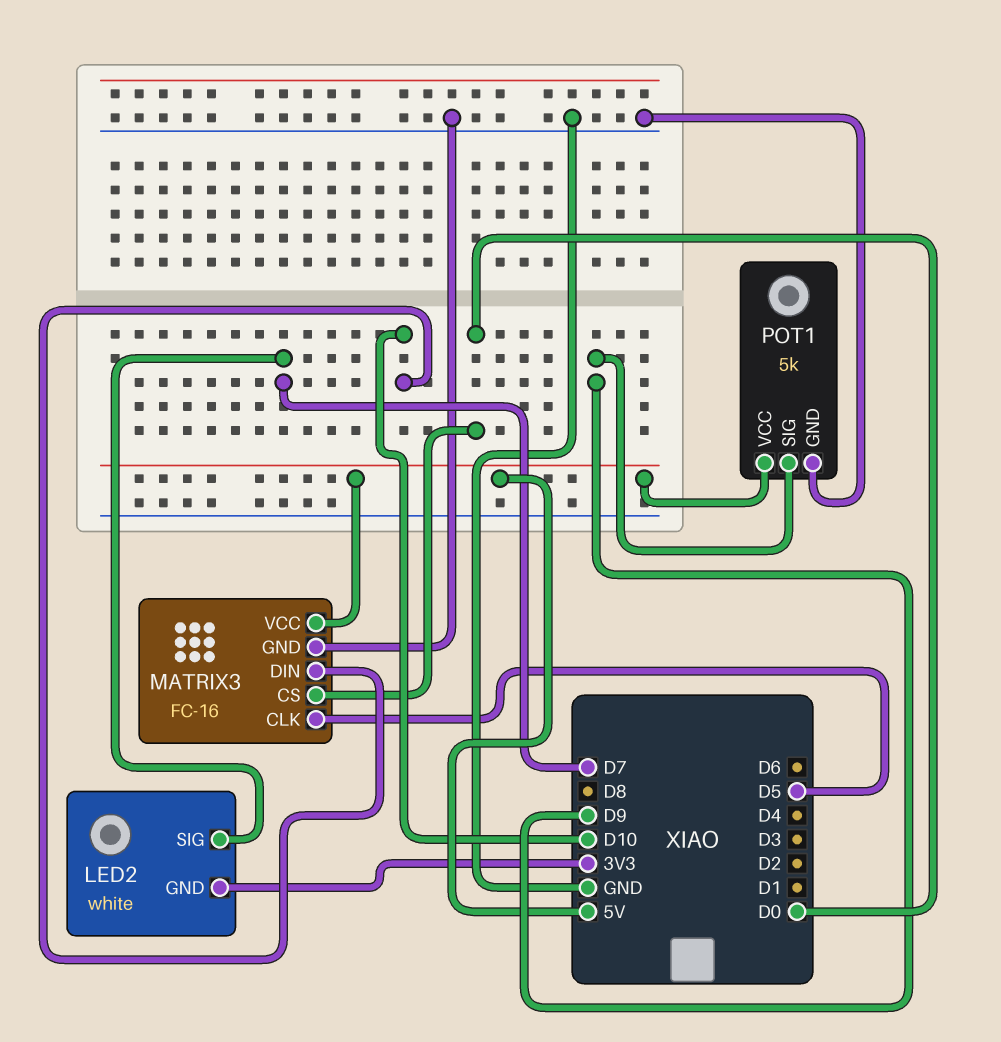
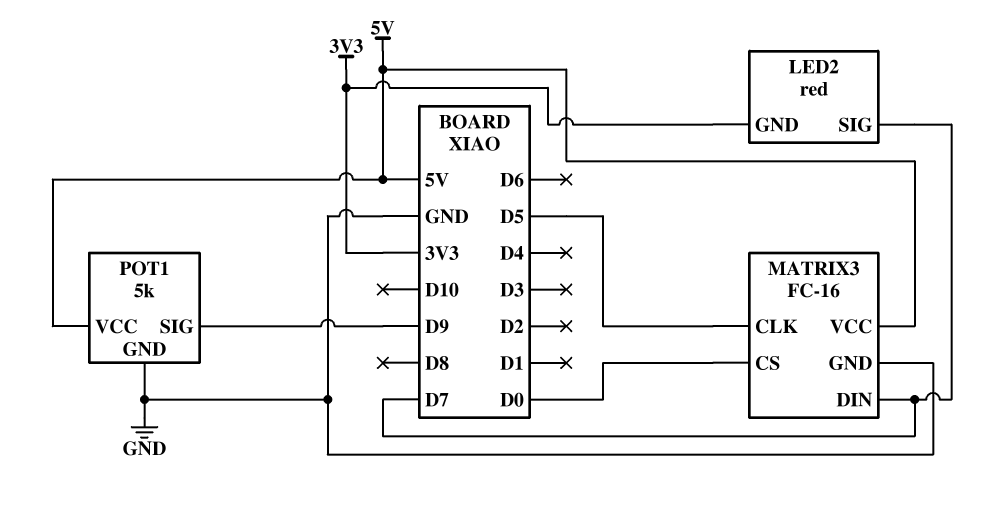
LED2: white -> red
MATRIX3 pin DIN: D10 -> D7

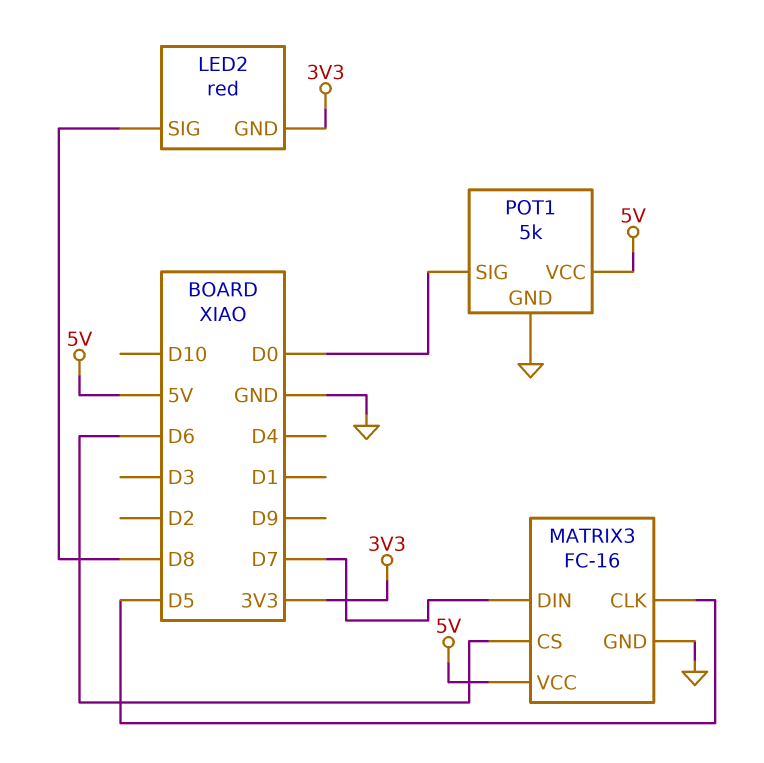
LED2 pin SIG: D7 -> D8
MATRIX3 pin CS: D0 -> D6
POT1 pin SIG: D9 -> D0

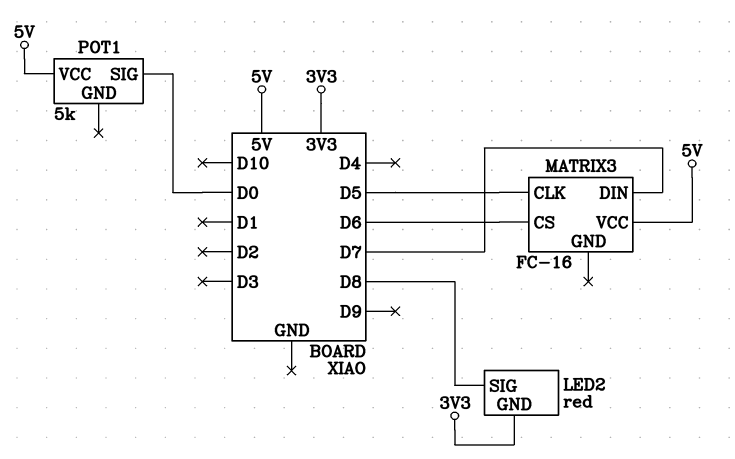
MATRIX3 pin GND: GND -> none
POT1 pin GND: GND -> none

